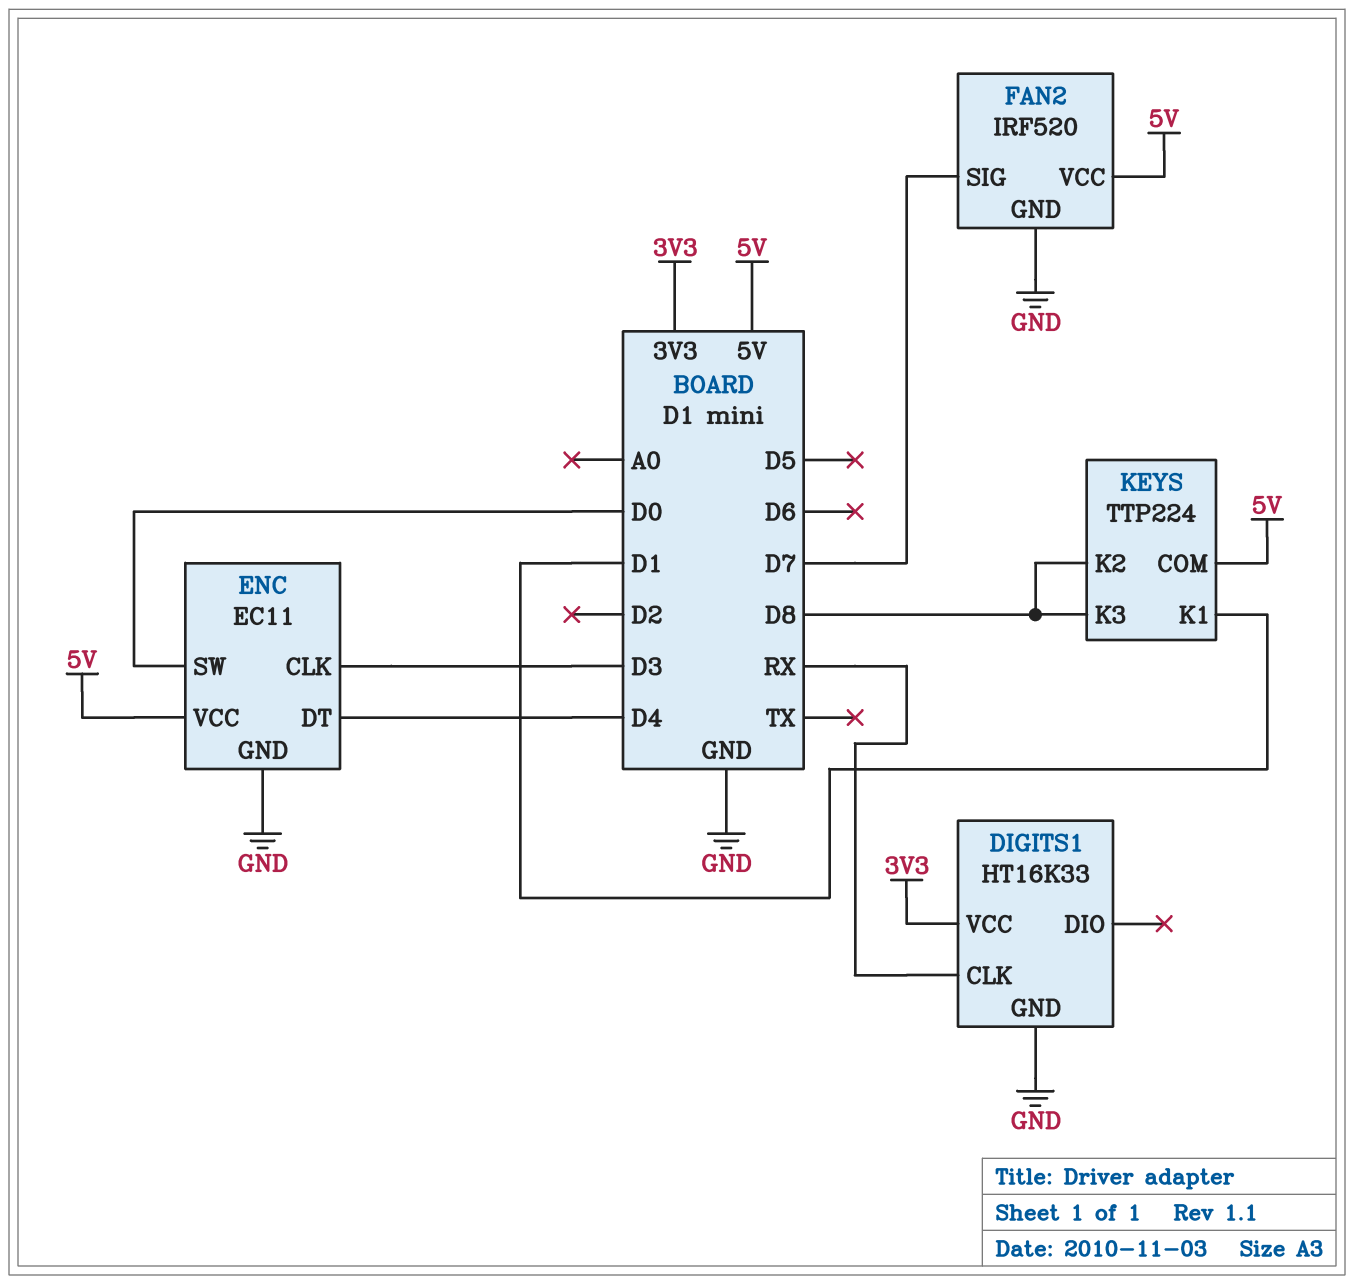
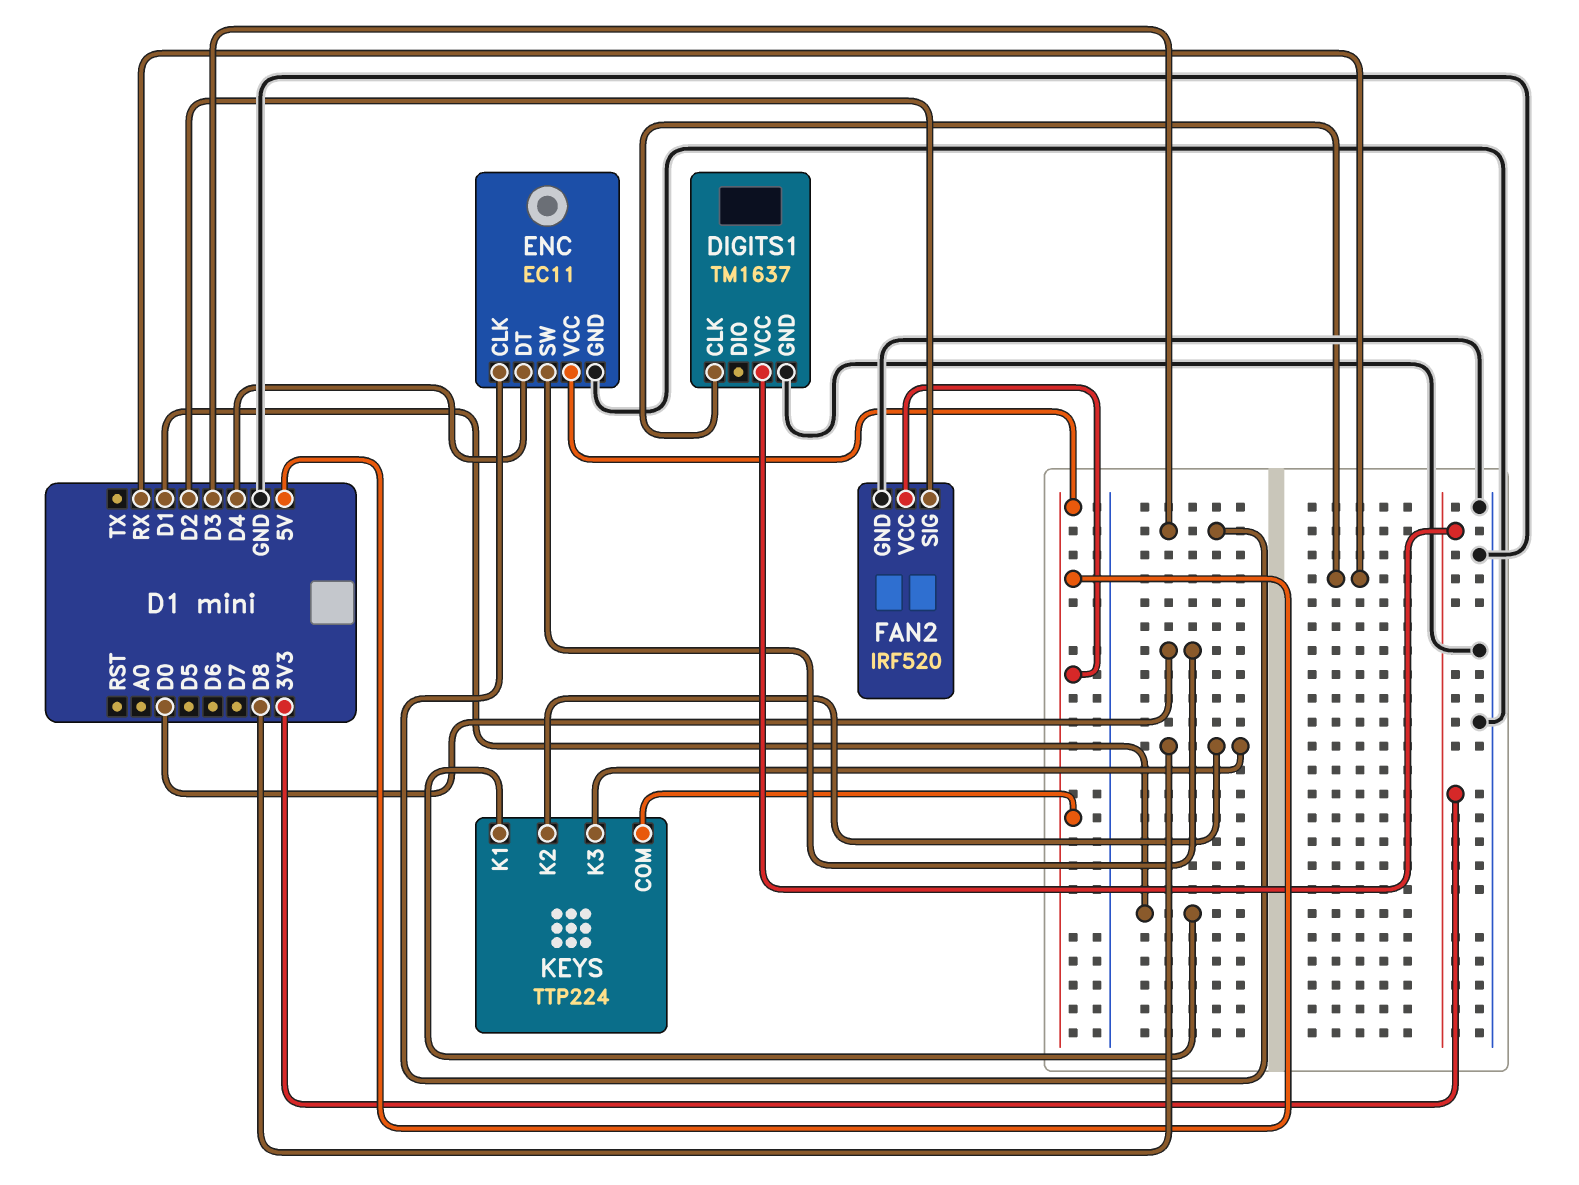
DIGITS1: HT16K33 -> TM1637
FAN2 pin SIG: D7 -> D2

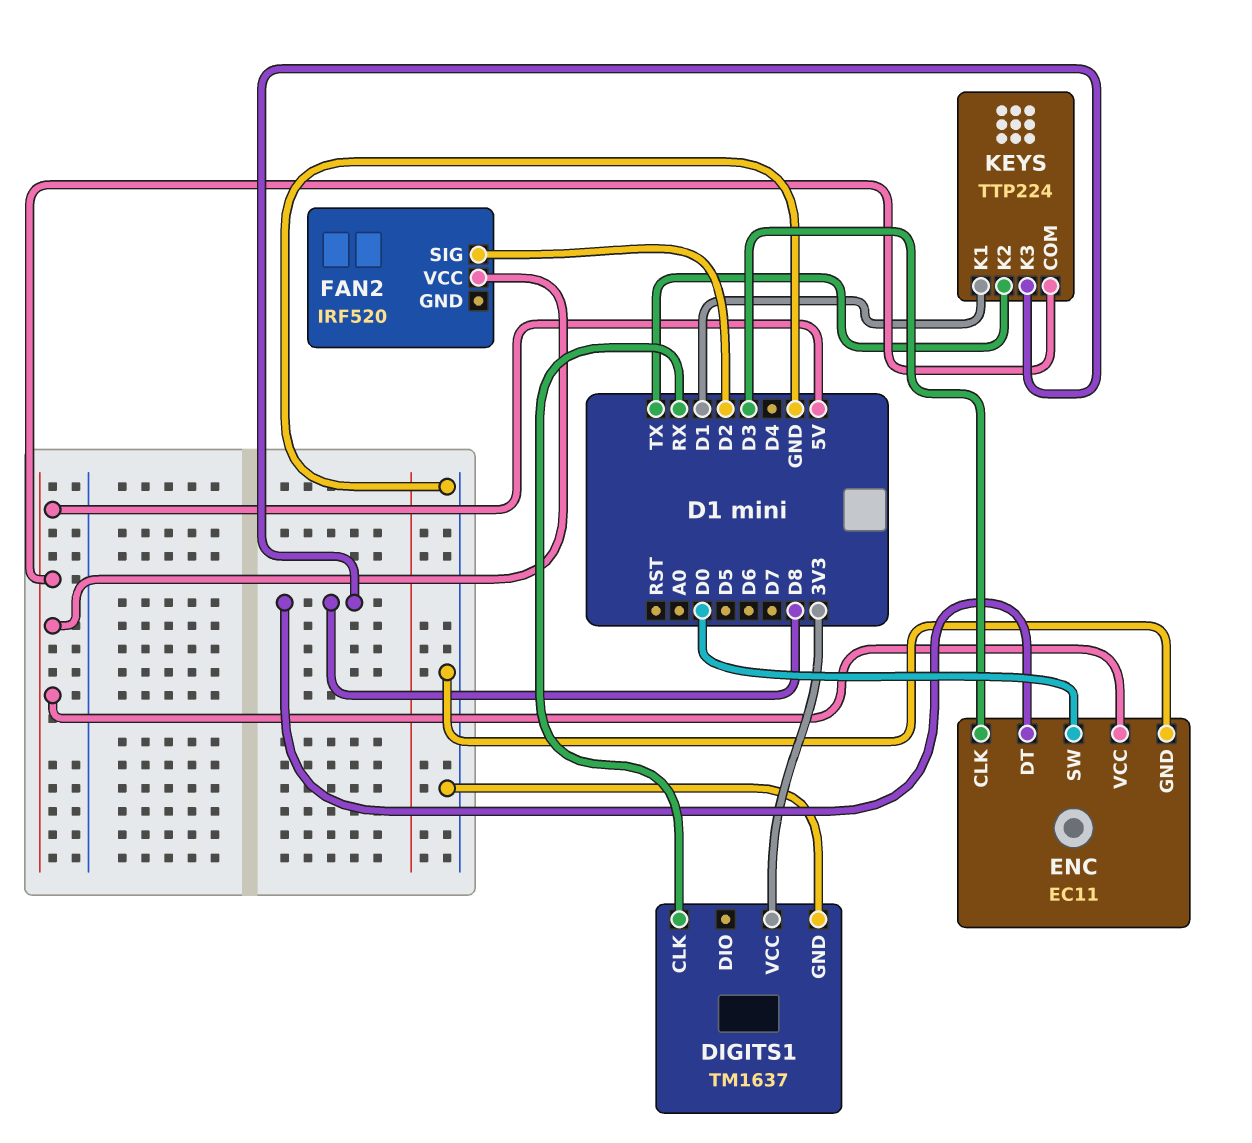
ENC pin DT: D4 -> D8
FAN2 pin GND: GND -> none
KEYS pin K2: D8 -> TX

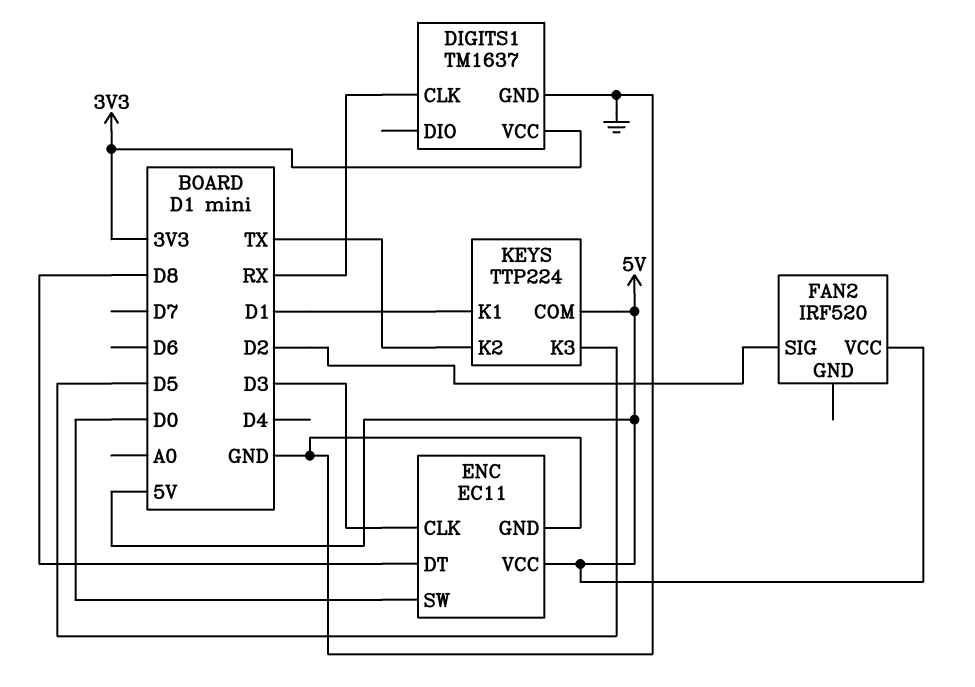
KEYS pin K3: D8 -> D5

